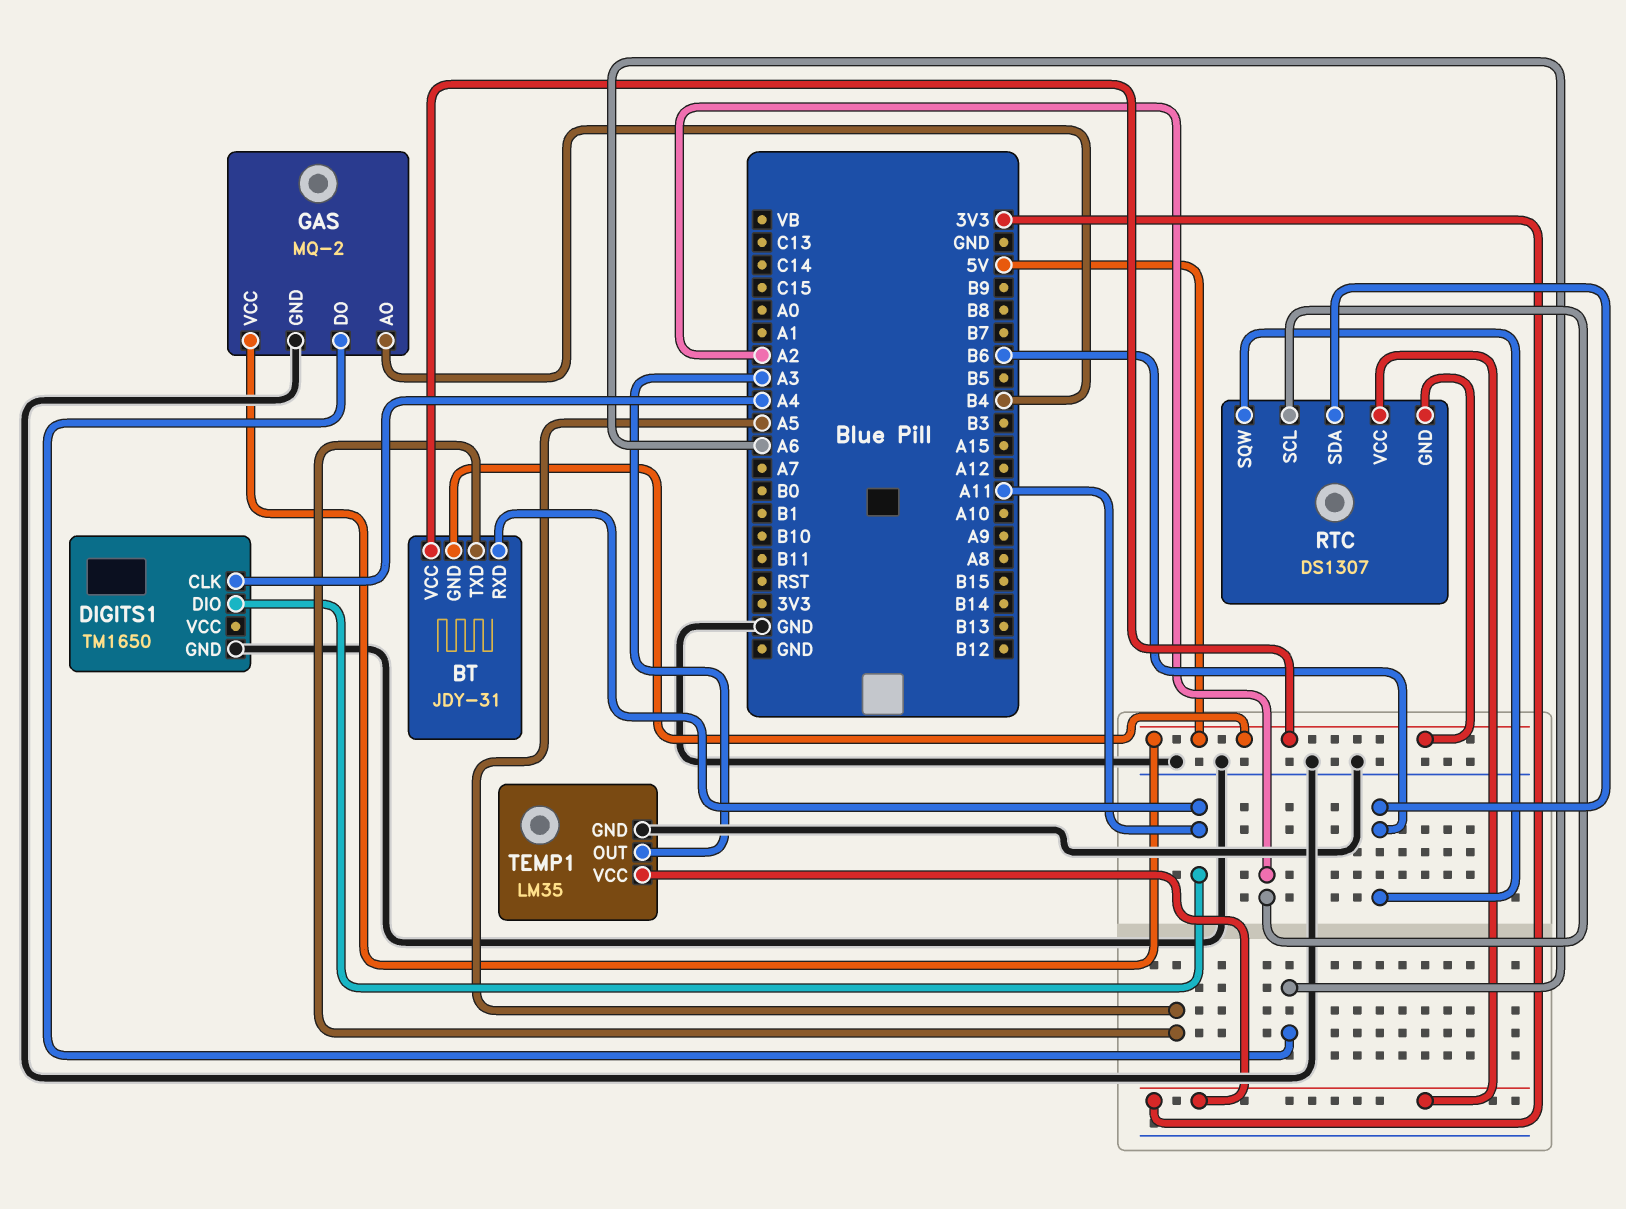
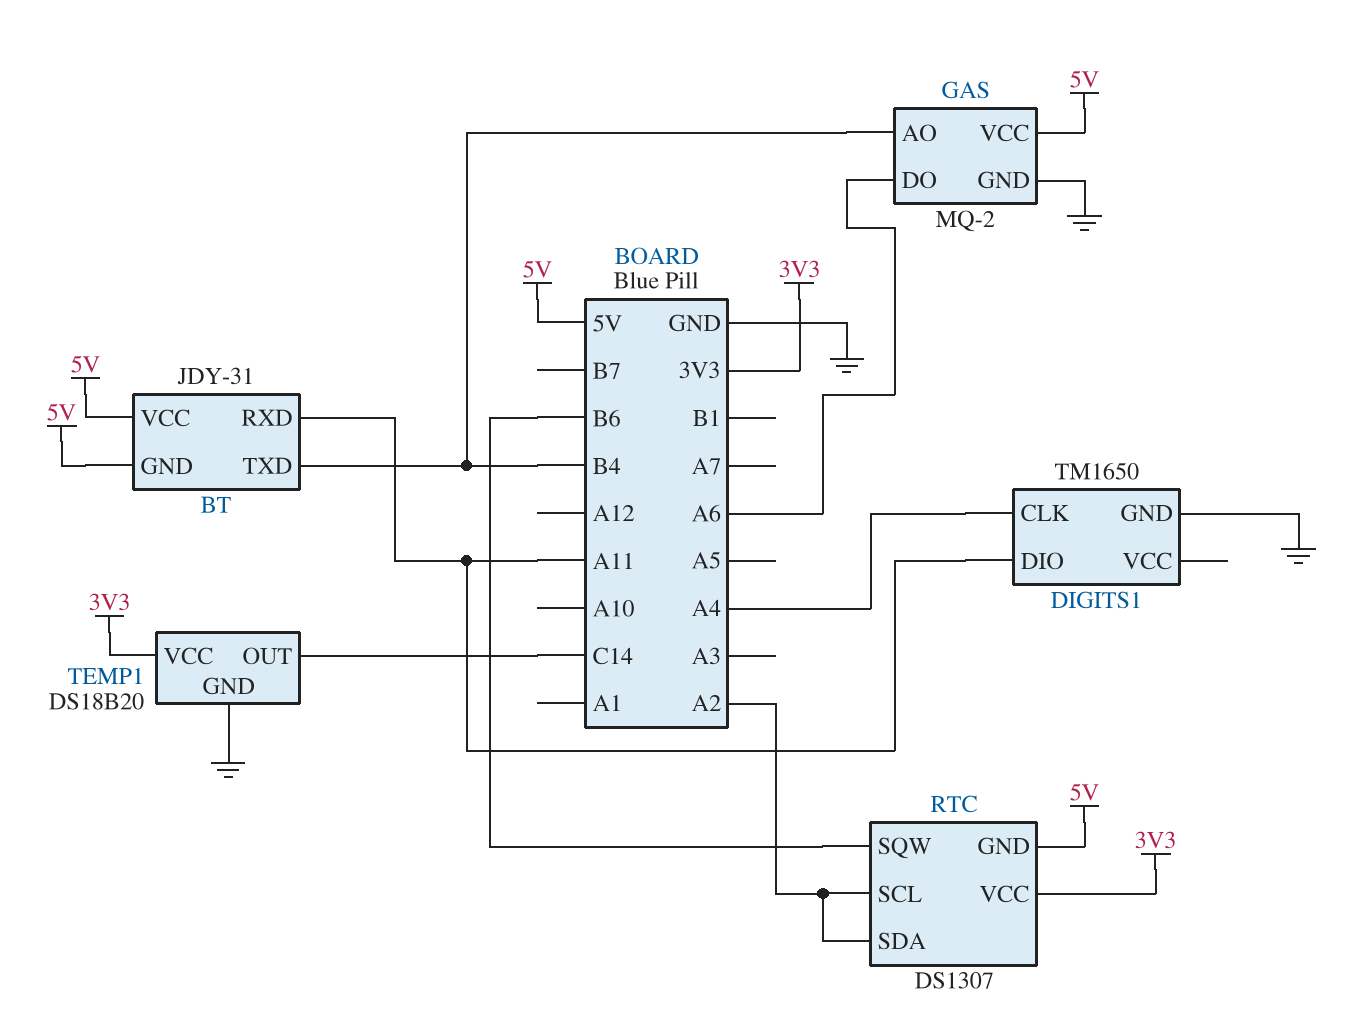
BT pin TXD: A5 -> B4
RTC pin SDA: B6 -> A2
TEMP1: LM35 -> DS18B20
TEMP1 pin OUT: A3 -> C14

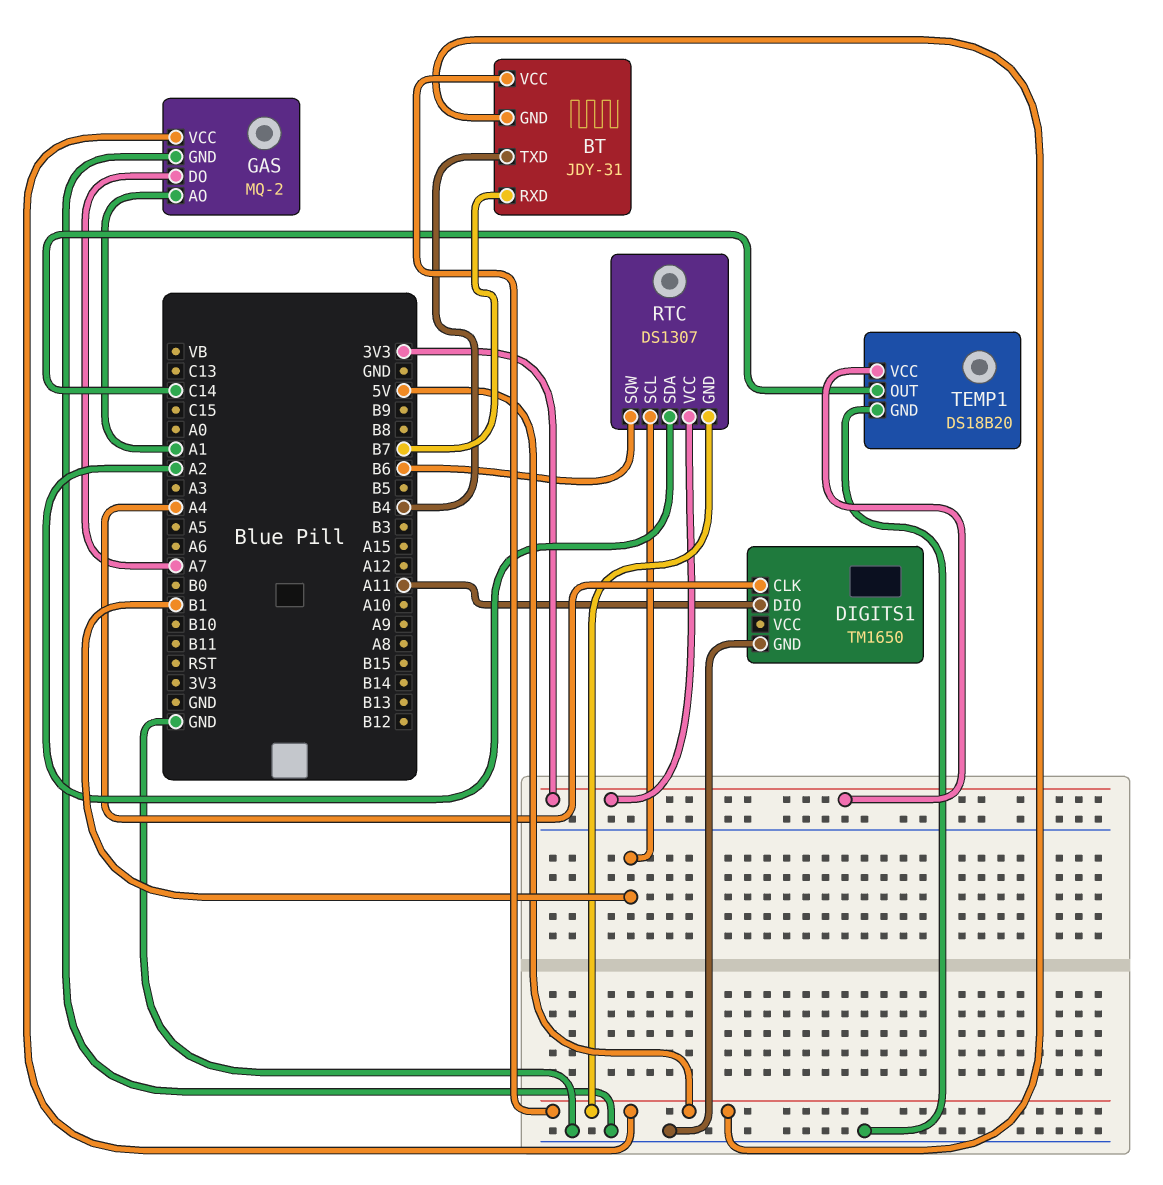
BT pin RXD: A11 -> B7
GAS pin AO: B4 -> A1
GAS pin DO: A6 -> A7
RTC pin SCL: A2 -> B1

